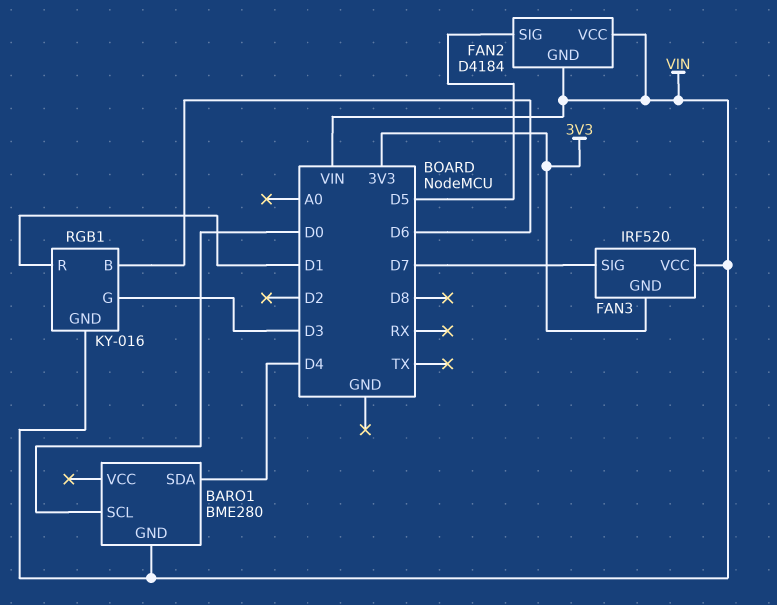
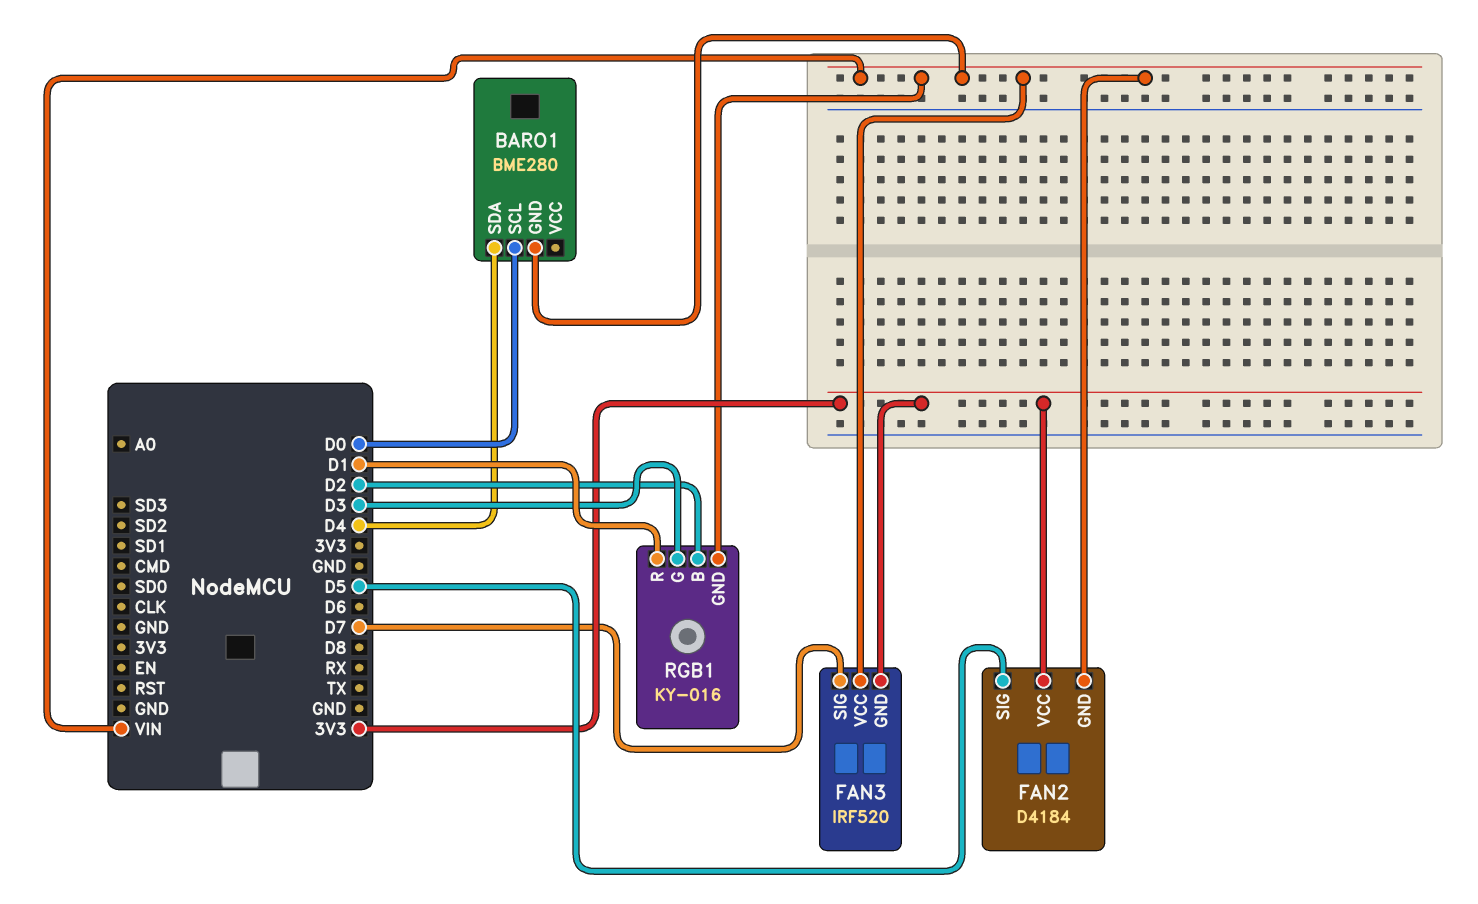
FAN2 pin VCC: VIN -> 3V3
RGB1 pin B: D6 -> D2

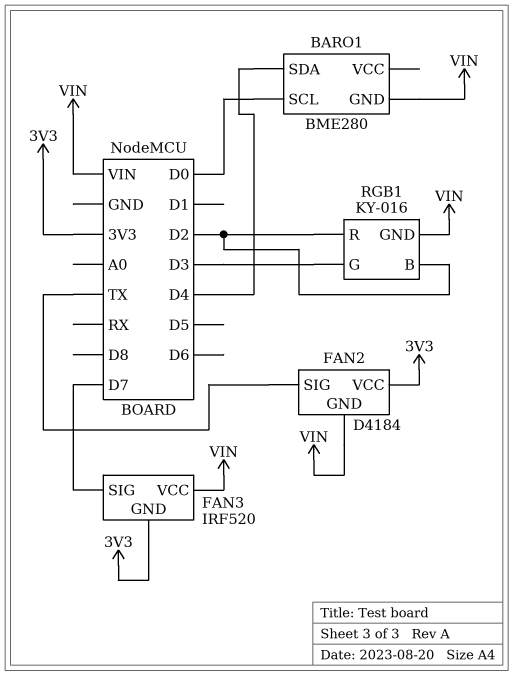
FAN2 pin SIG: D5 -> TX
RGB1 pin R: D1 -> D2

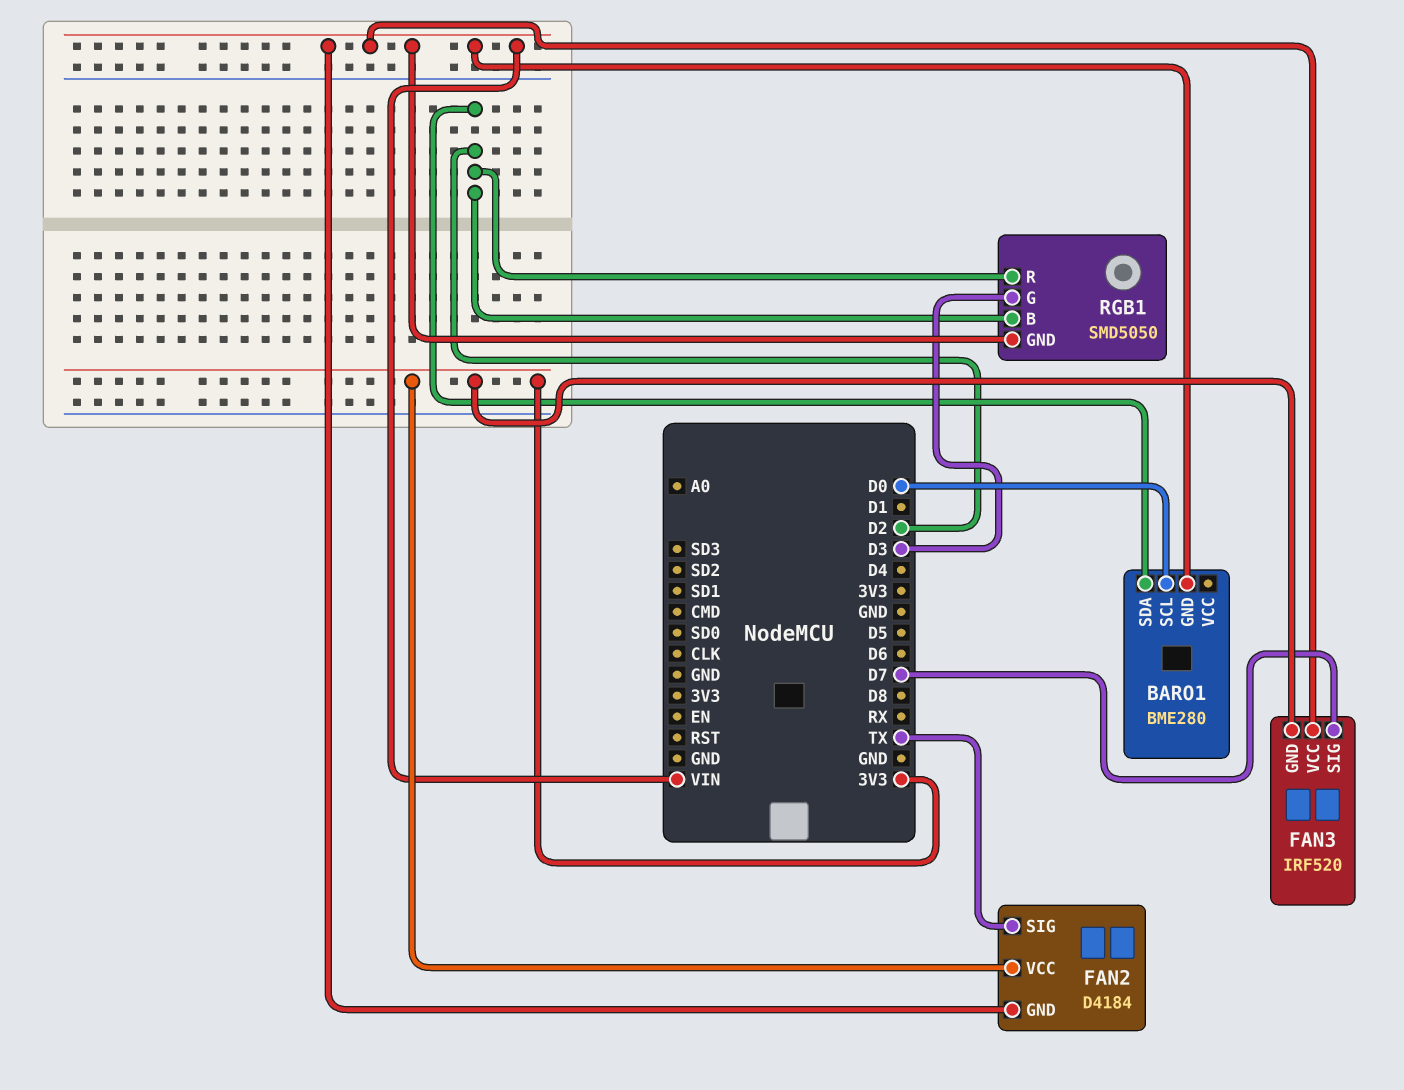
BARO1 pin SDA: D4 -> D2
RGB1: KY-016 -> SMD5050

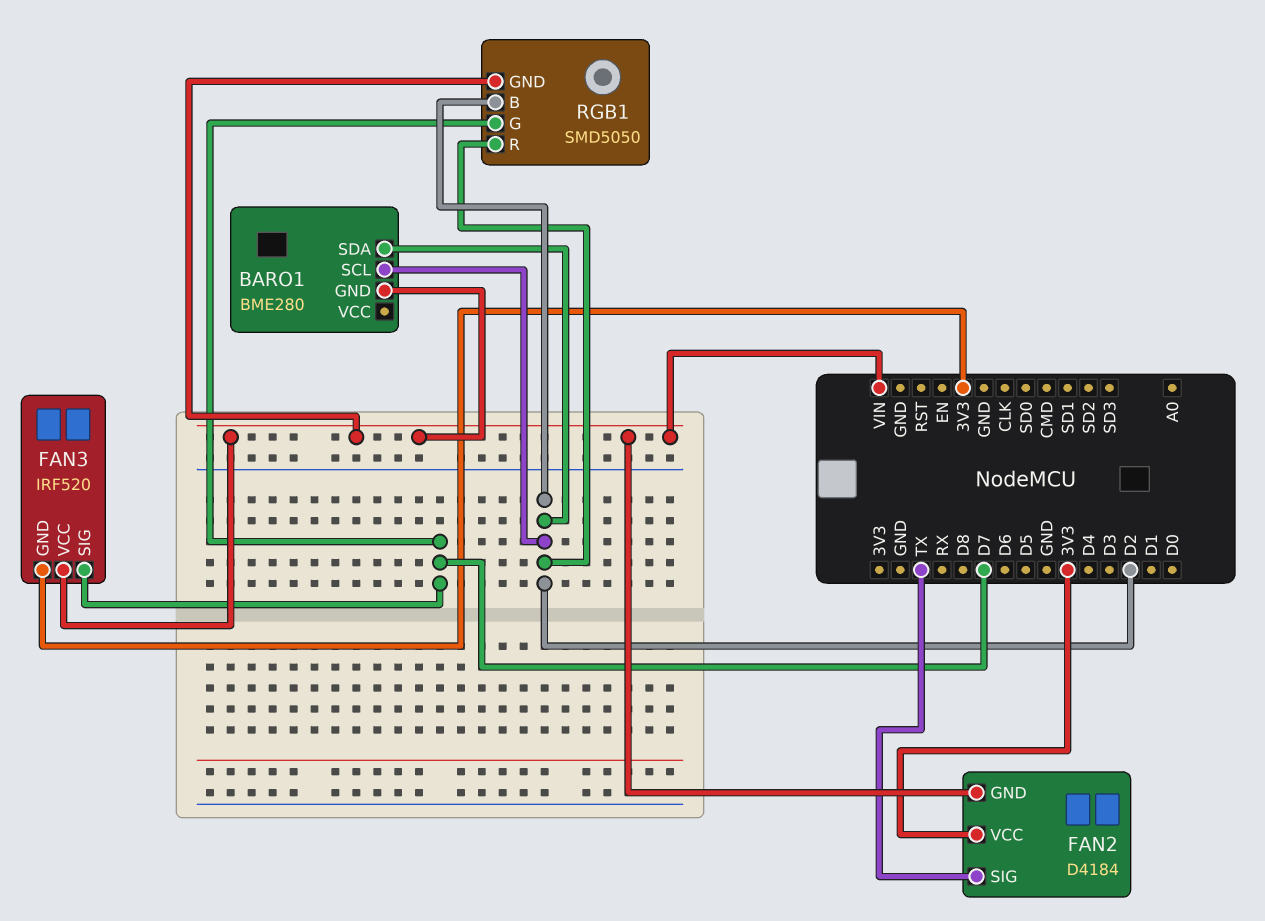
BARO1 pin SCL: D0 -> D2
RGB1 pin G: D3 -> D7

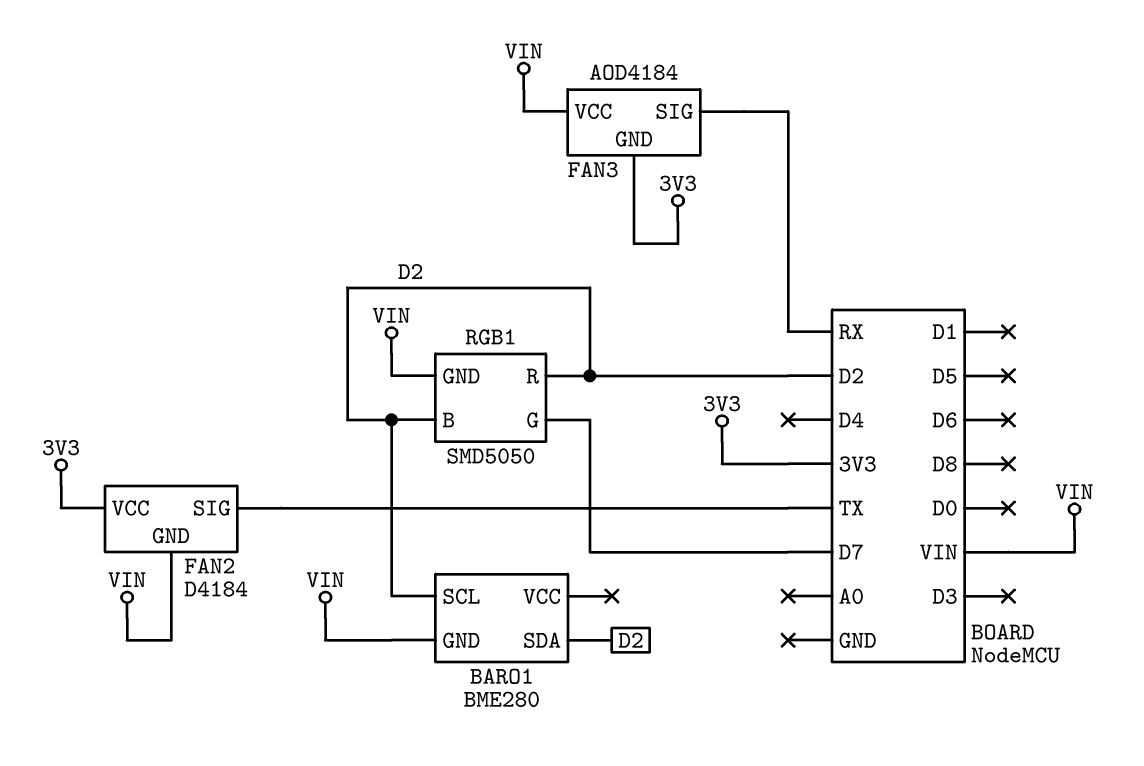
FAN3: IRF520 -> AOD4184
FAN3 pin SIG: D7 -> RX

